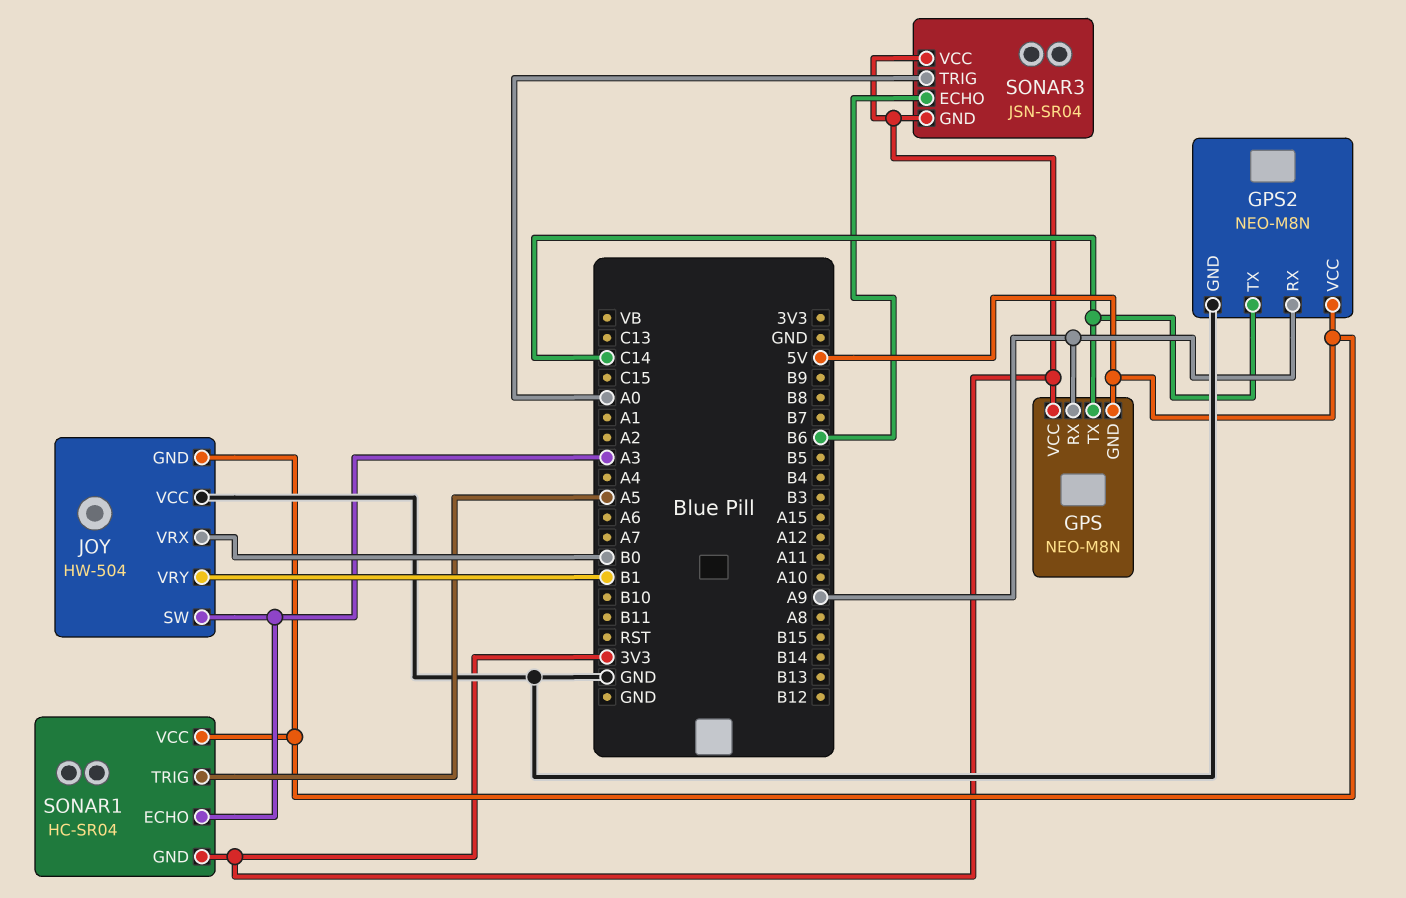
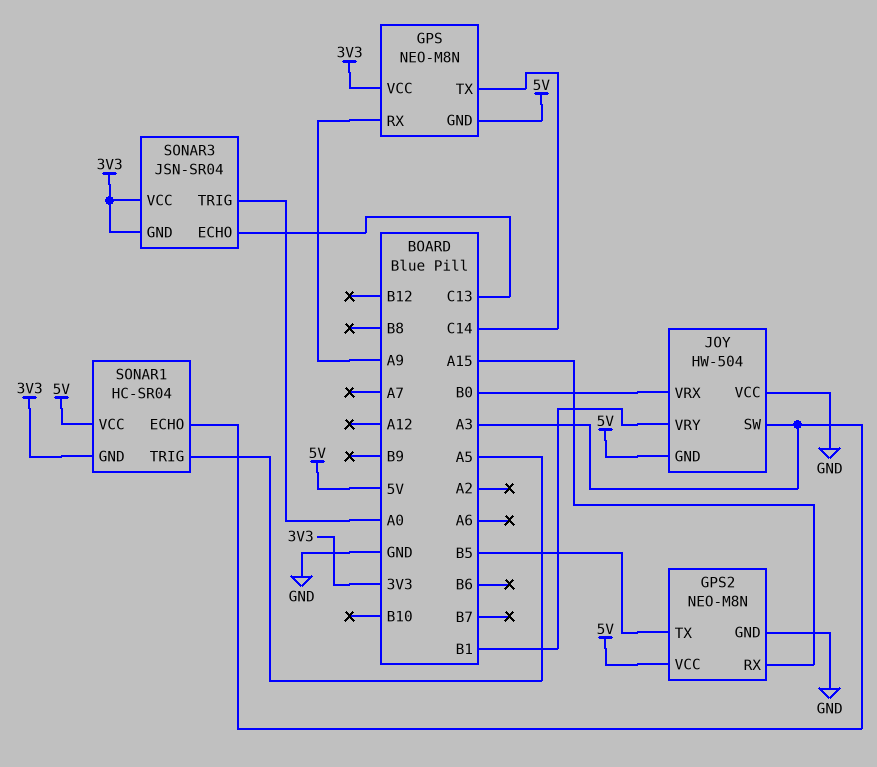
GPS2 pin RX: A9 -> A15
GPS2 pin TX: C14 -> B5
SONAR3 pin ECHO: B6 -> C13

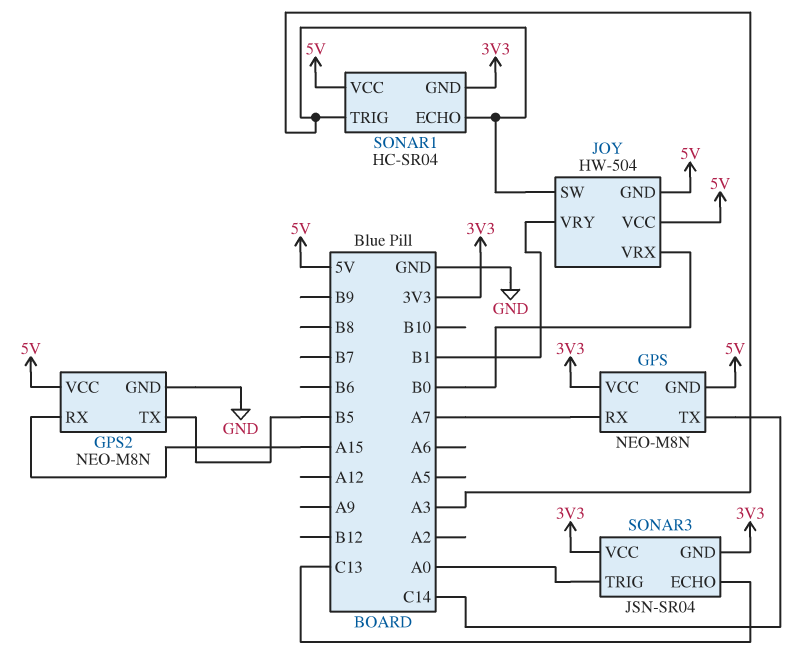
GPS pin RX: A9 -> A7
JOY pin VCC: GND -> 5V
SONAR1 pin TRIG: A5 -> A3

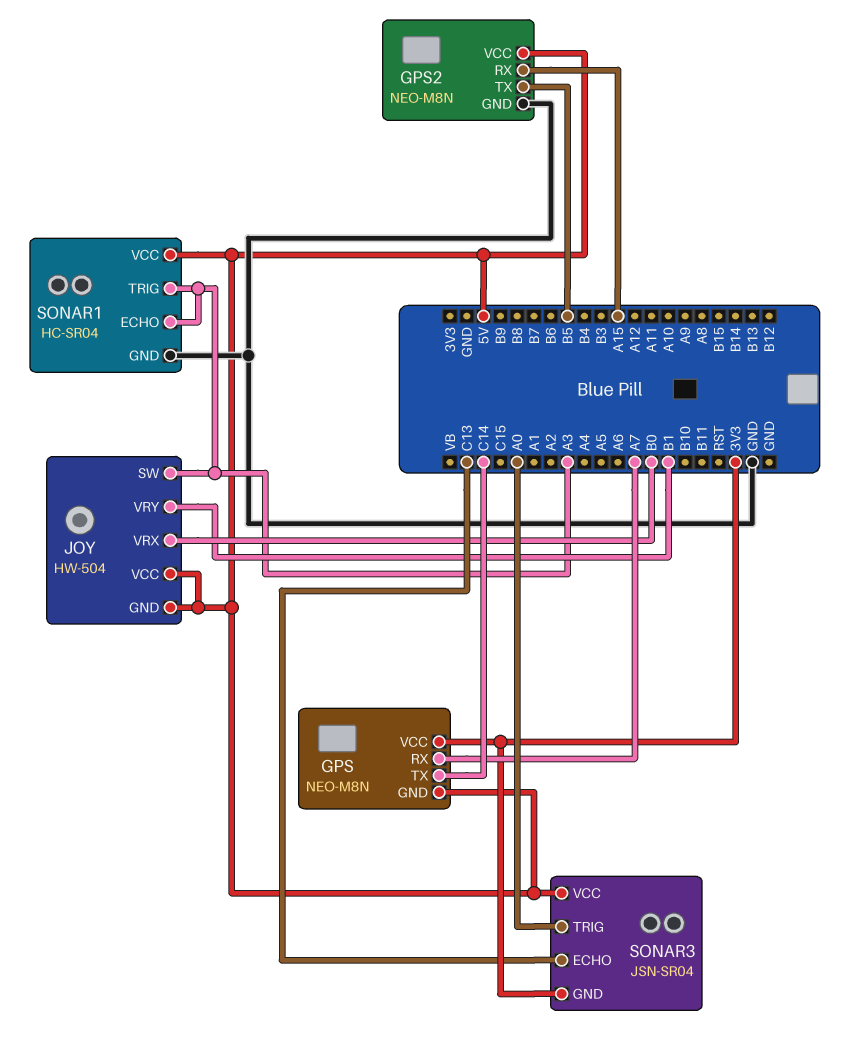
SONAR1 pin GND: 3V3 -> GND
SONAR3 pin VCC: 3V3 -> 5V

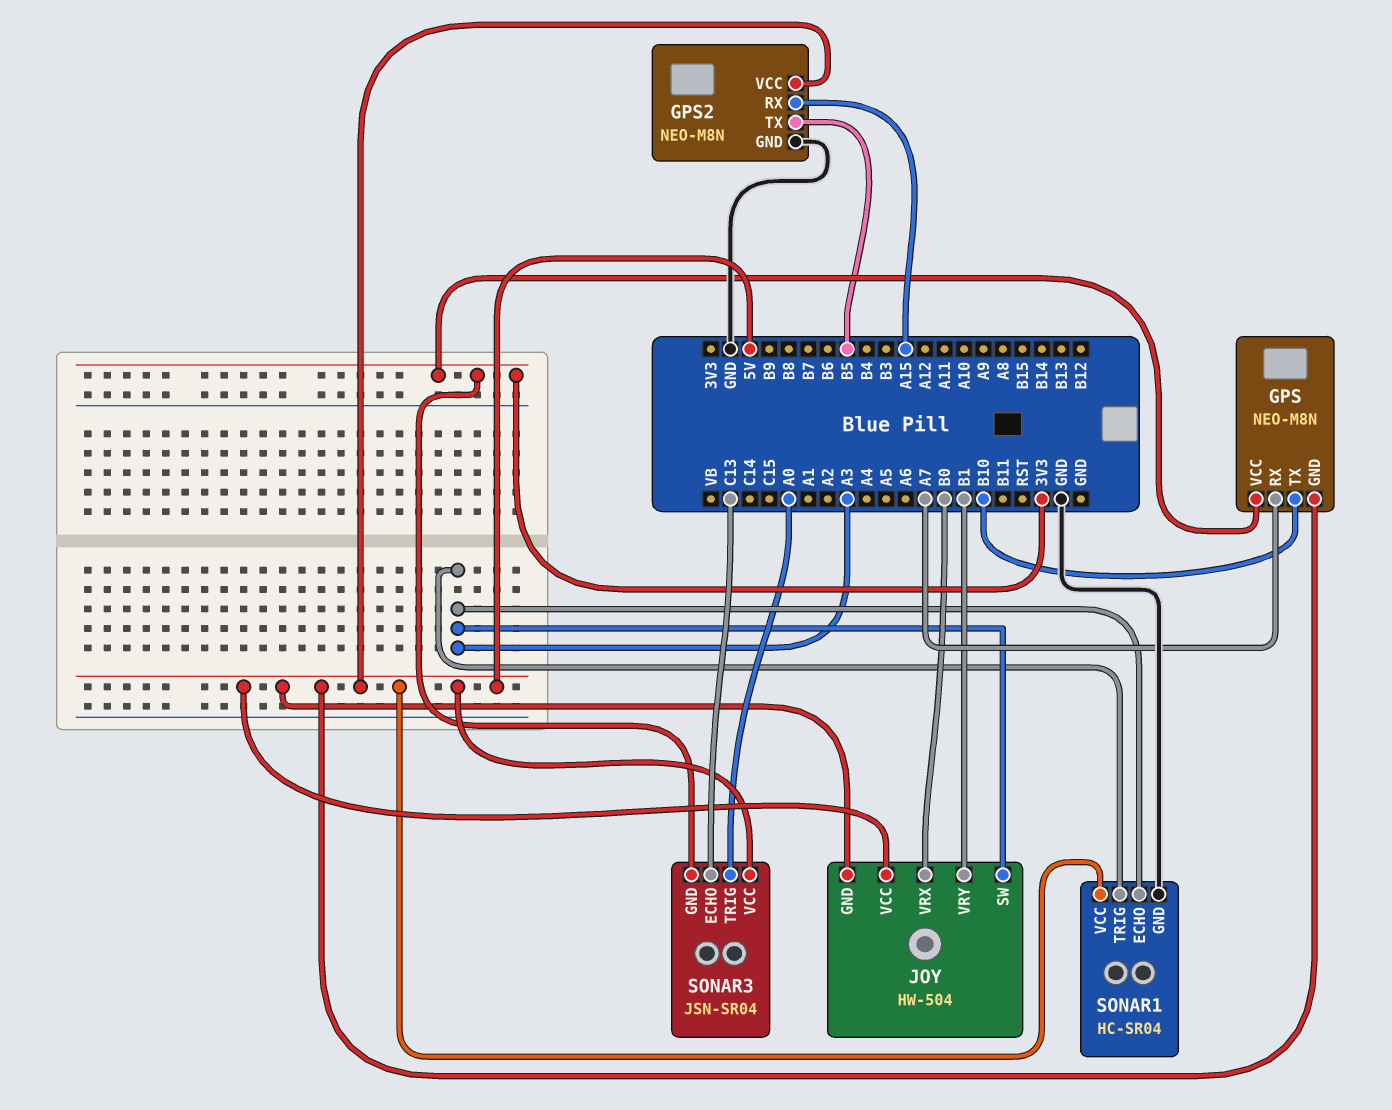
GPS pin TX: C14 -> B10

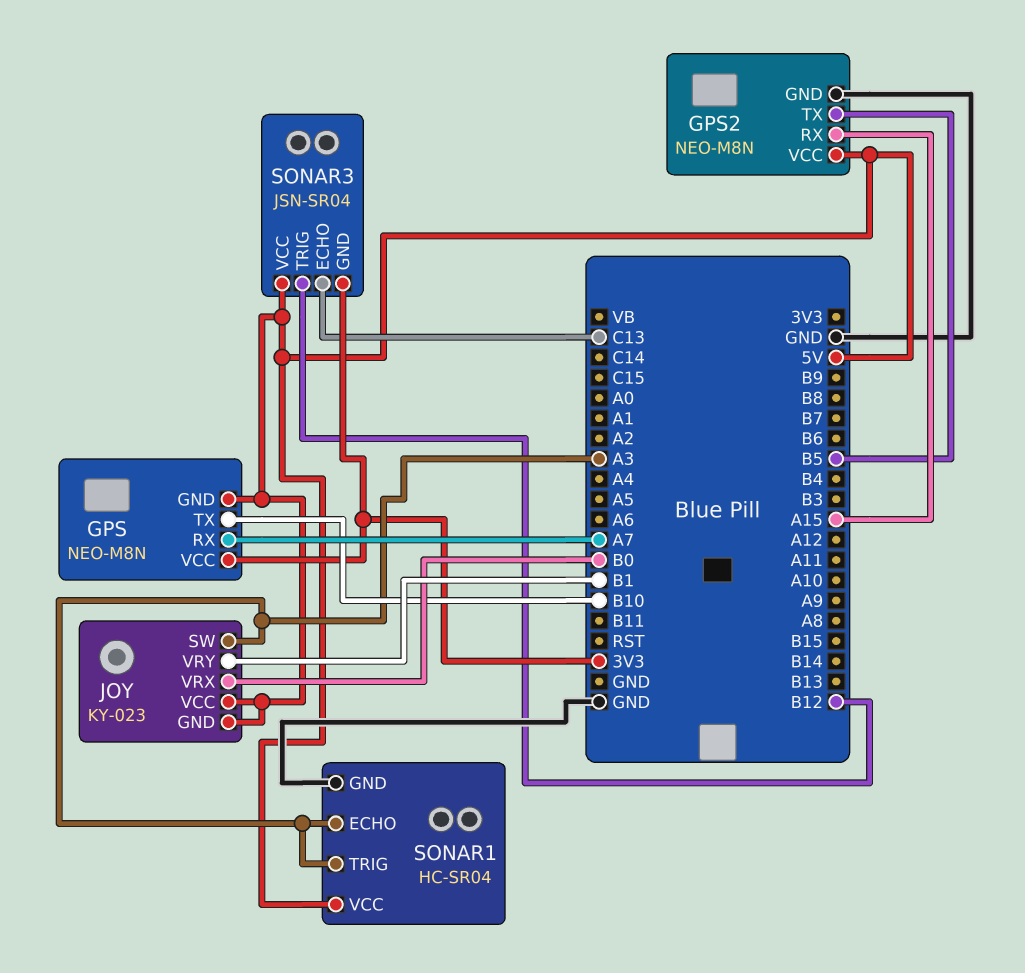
JOY: HW-504 -> KY-023
SONAR3 pin TRIG: A0 -> B12

